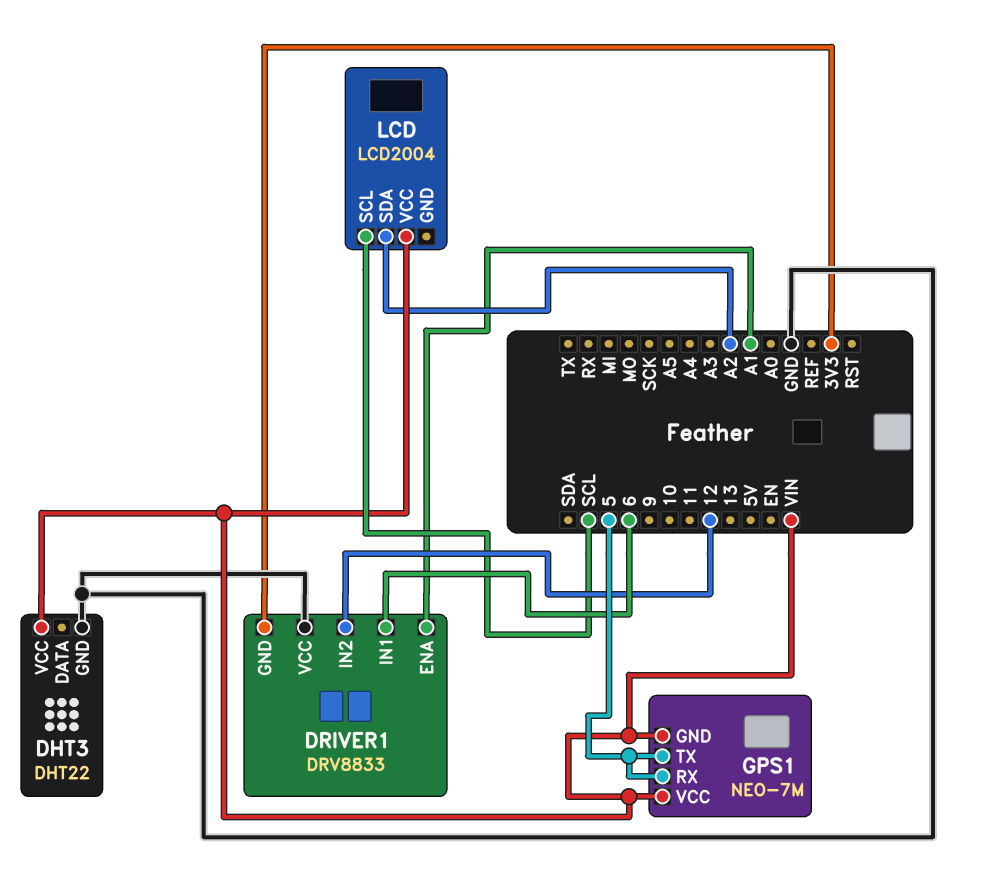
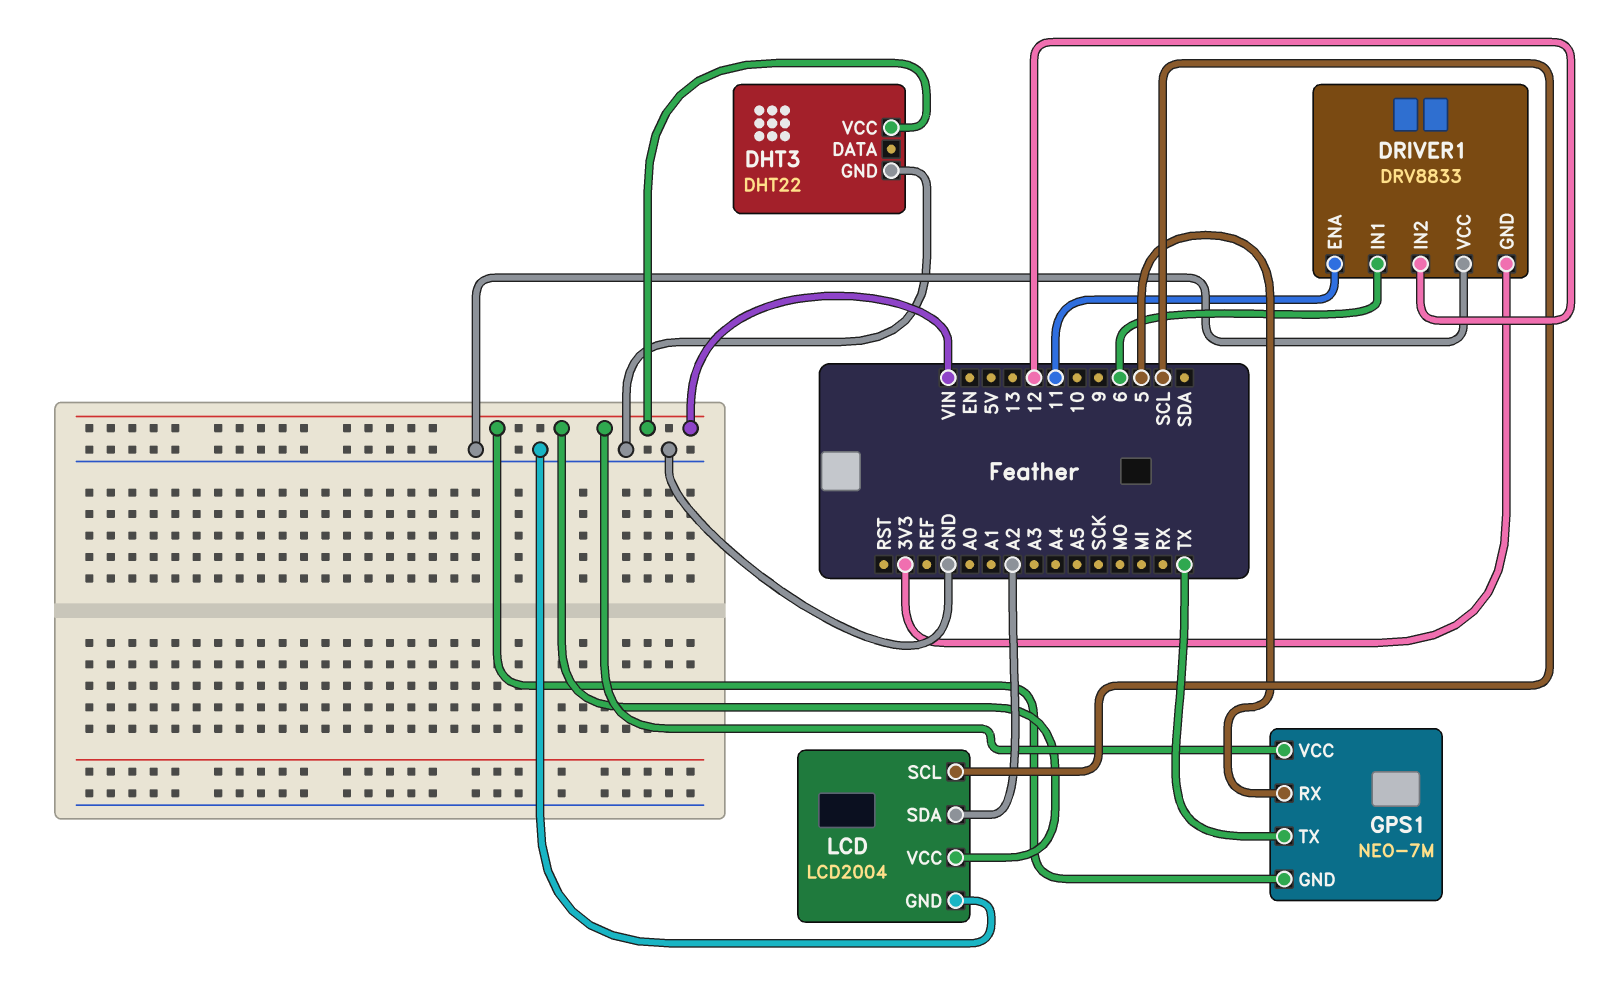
DRIVER1 pin ENA: A1 -> 11
GPS1 pin TX: 5 -> TX
LCD pin GND: none -> GND

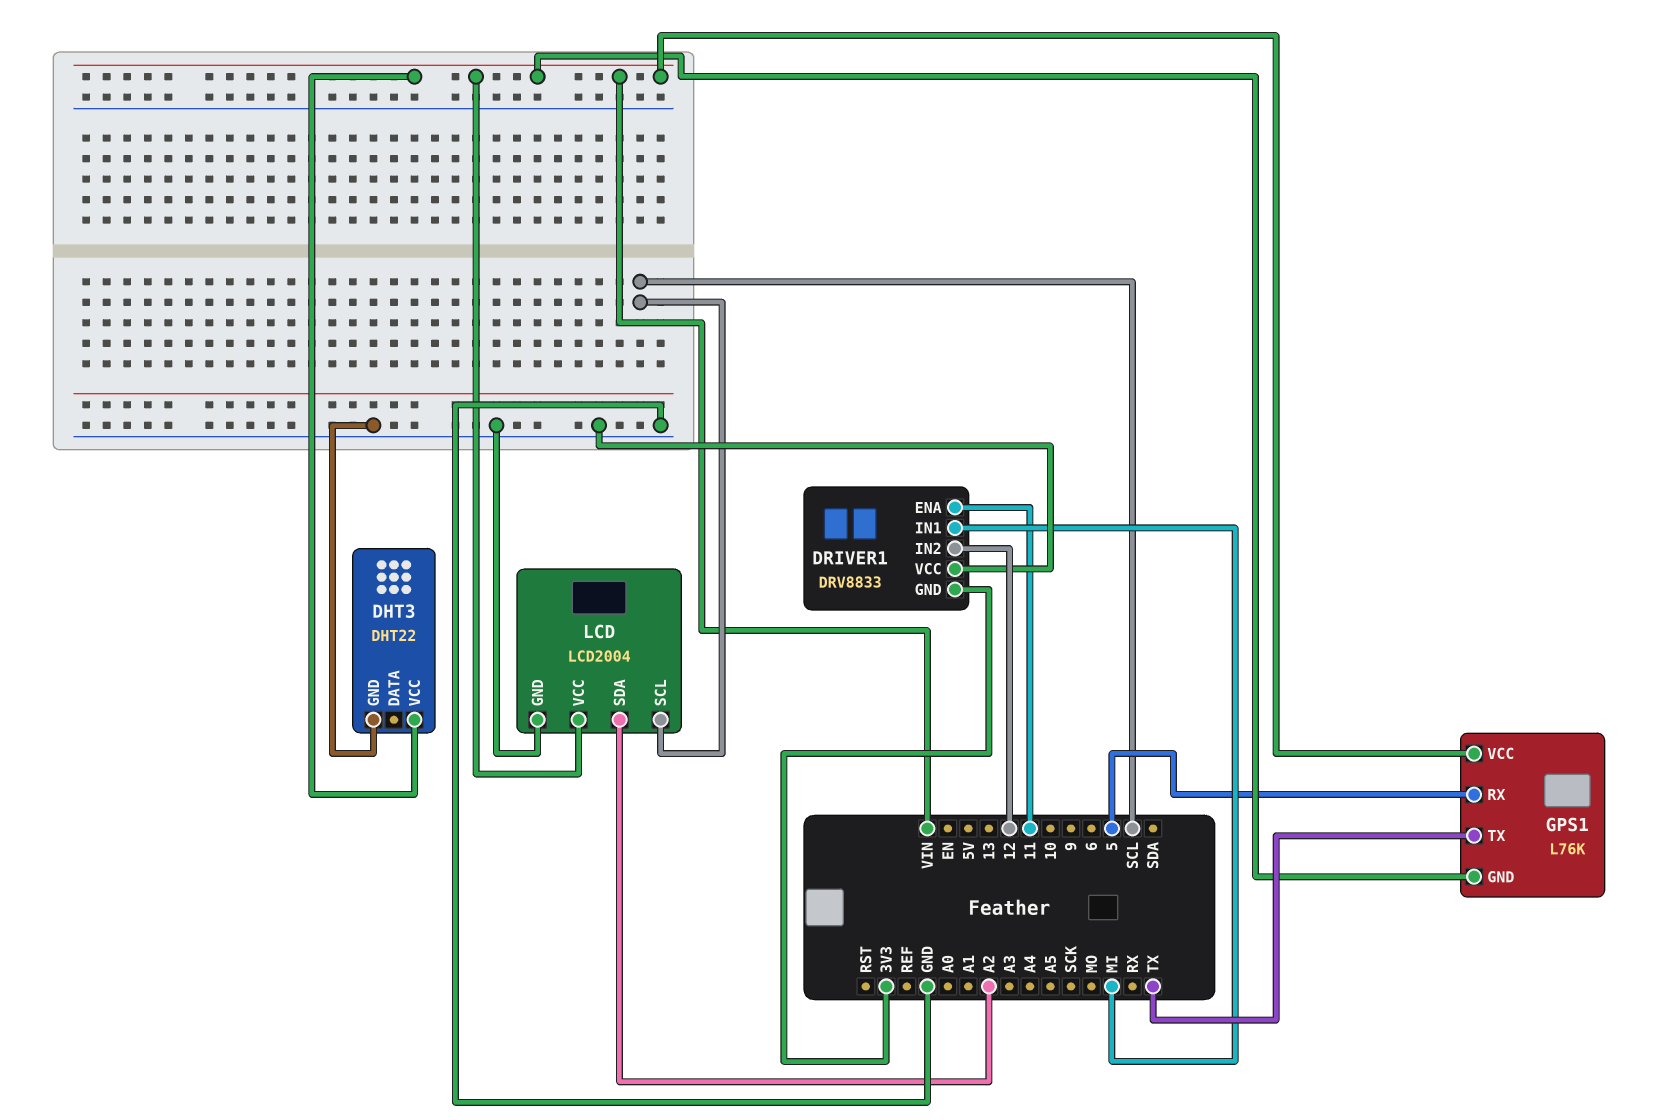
DRIVER1 pin IN1: 6 -> MI
GPS1: NEO-7M -> L76K

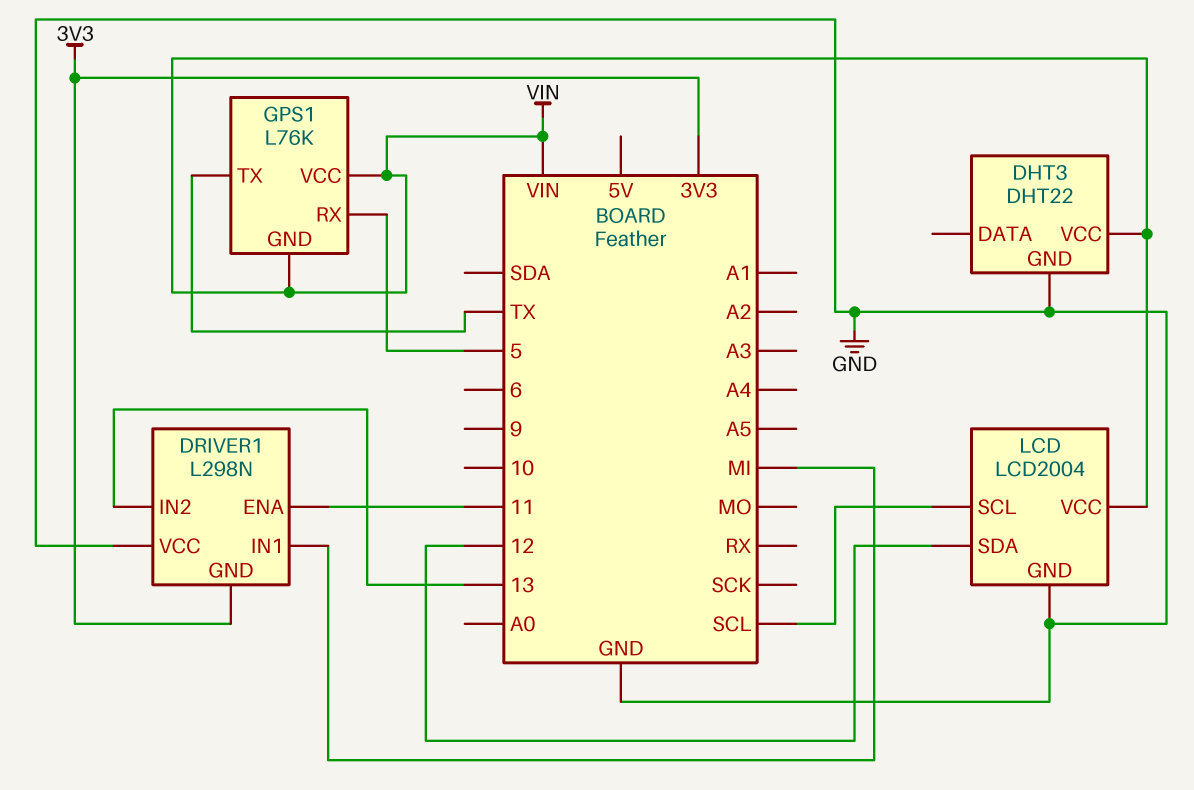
DRIVER1: DRV8833 -> L298N
DRIVER1 pin IN2: 12 -> 13
LCD pin SDA: A2 -> 12

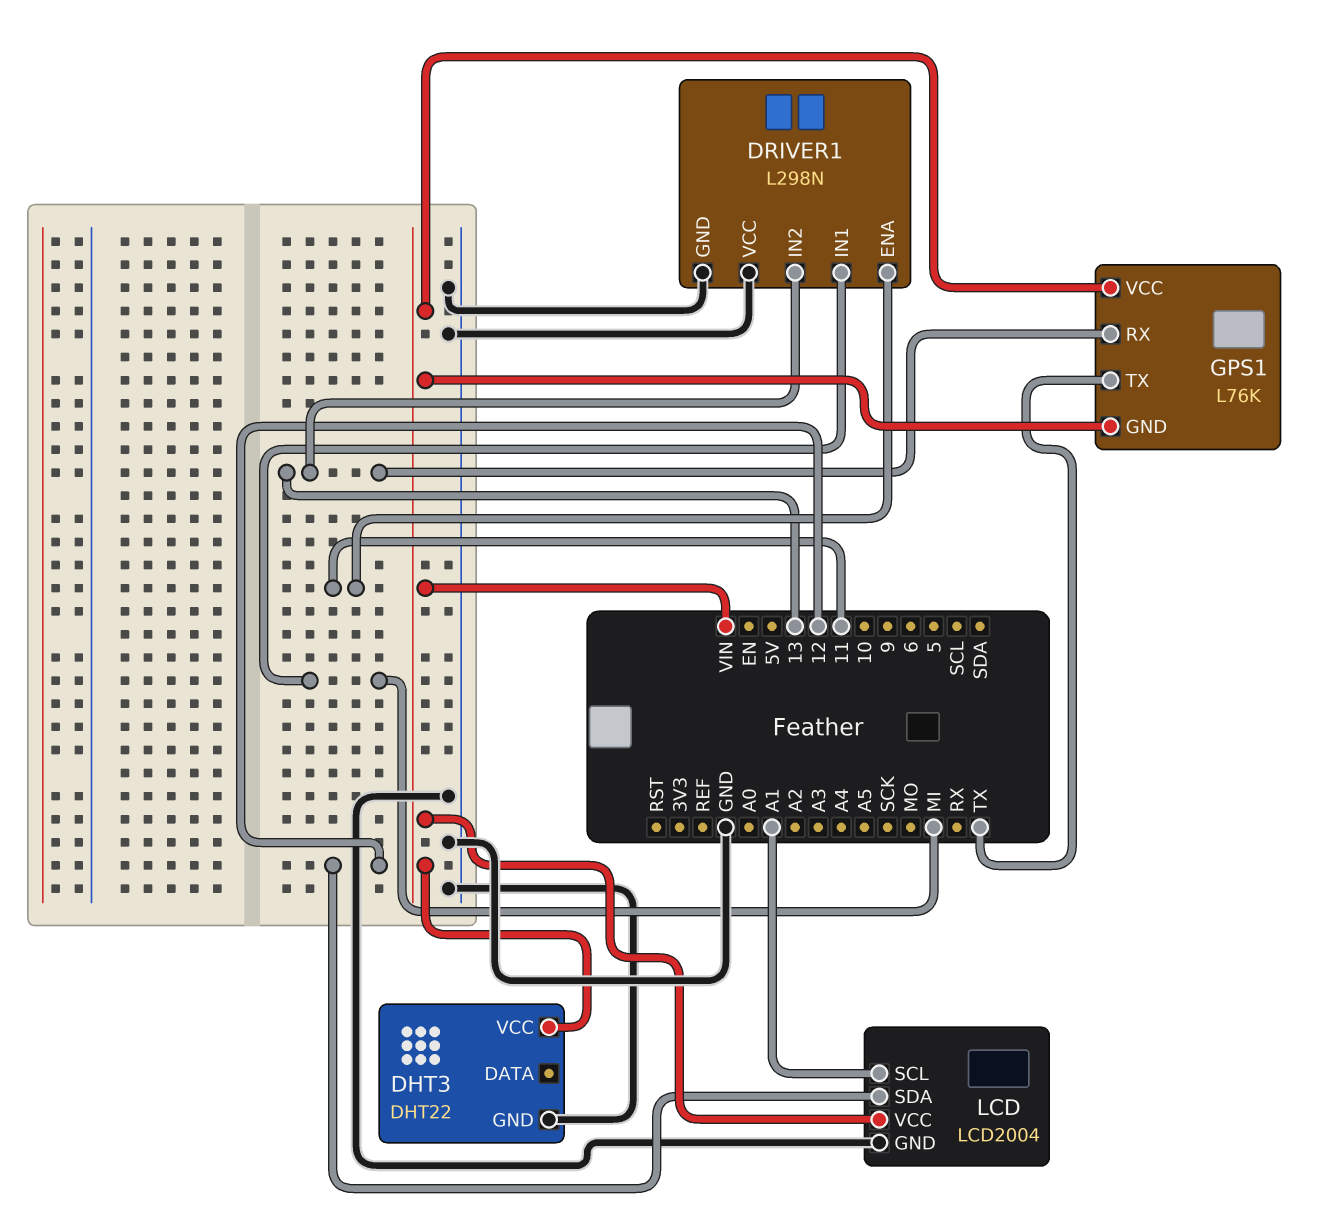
DRIVER1 pin GND: 3V3 -> GND
GPS1 pin RX: 5 -> 13
LCD pin SCL: SCL -> A1

